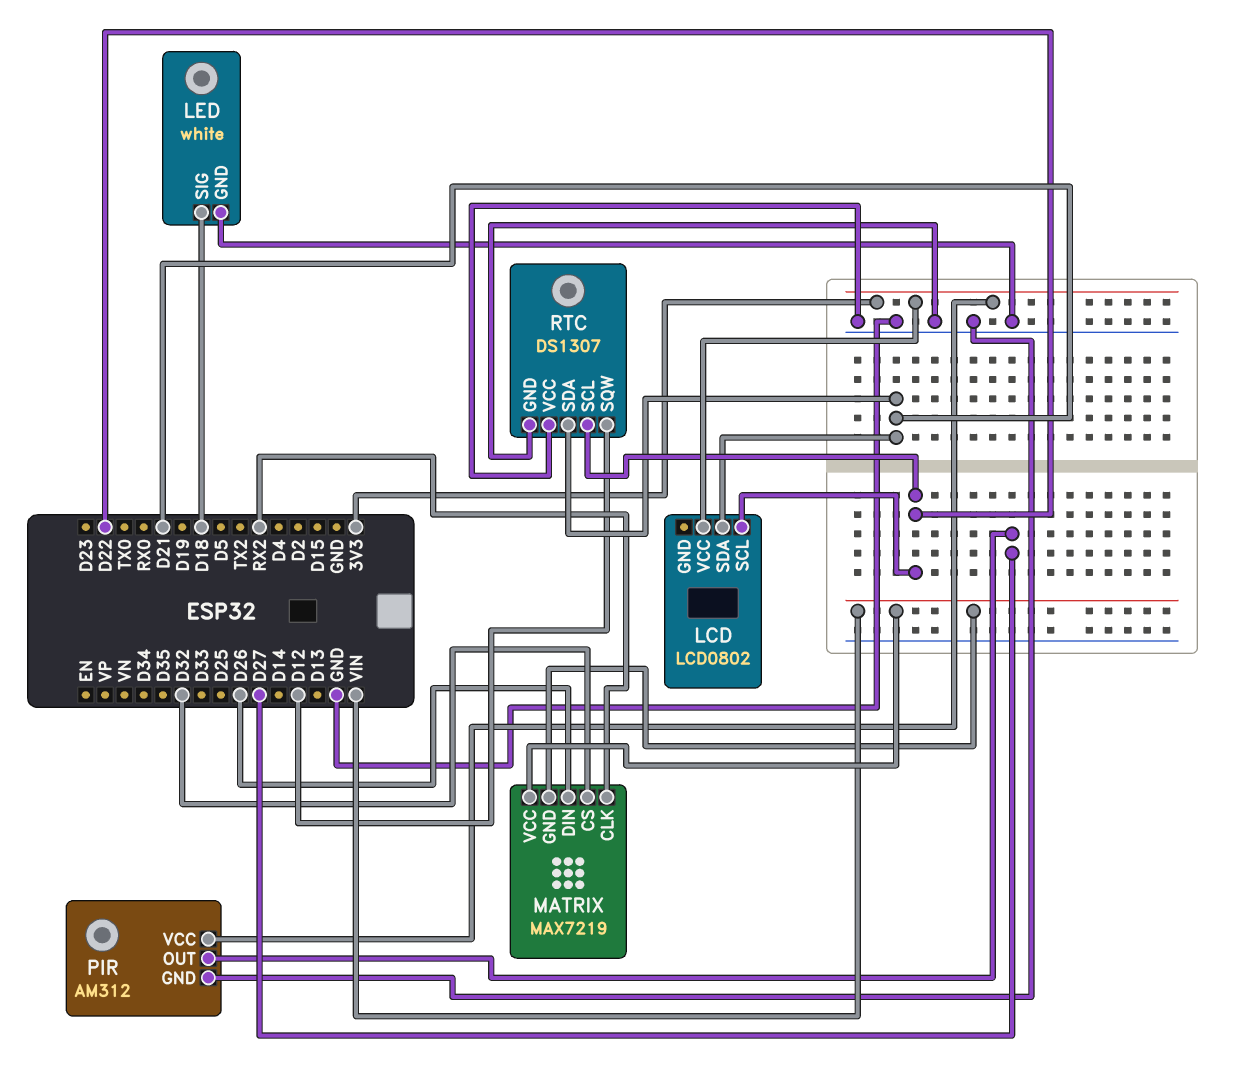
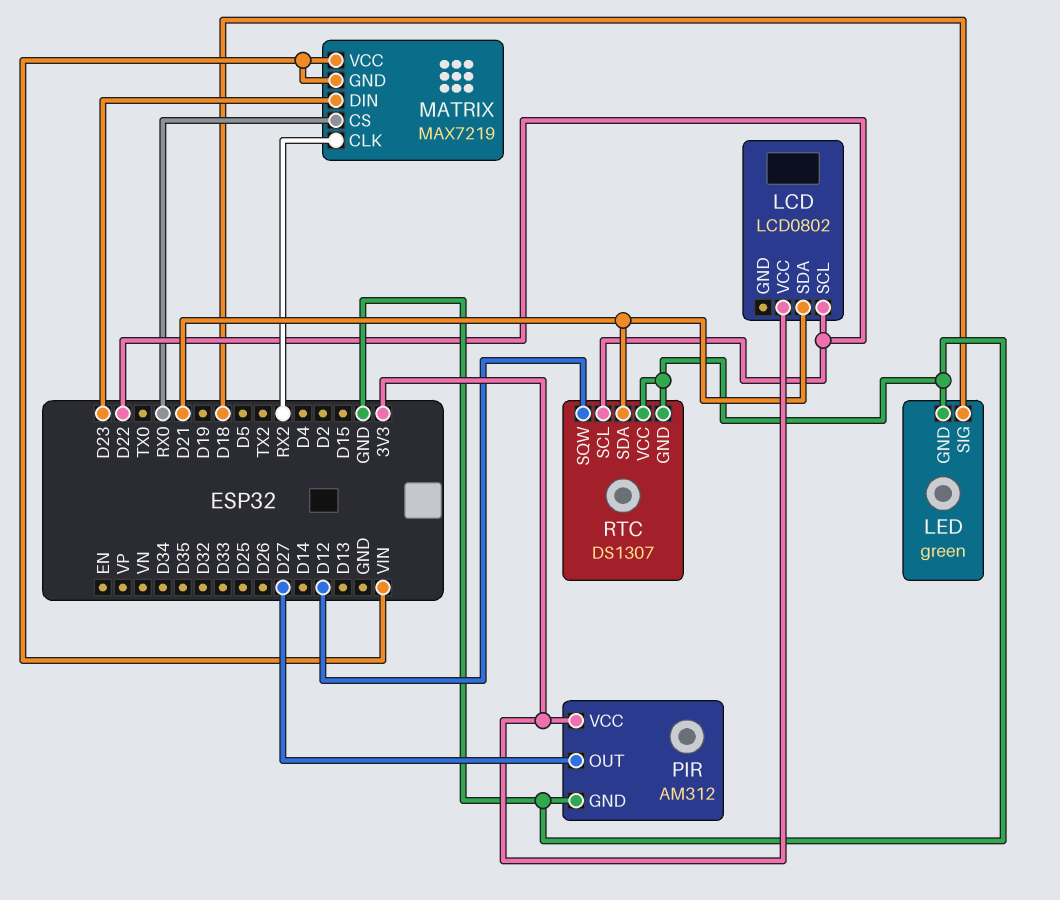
LED: white -> green
MATRIX pin CS: D32 -> RX0
MATRIX pin DIN: D26 -> D23

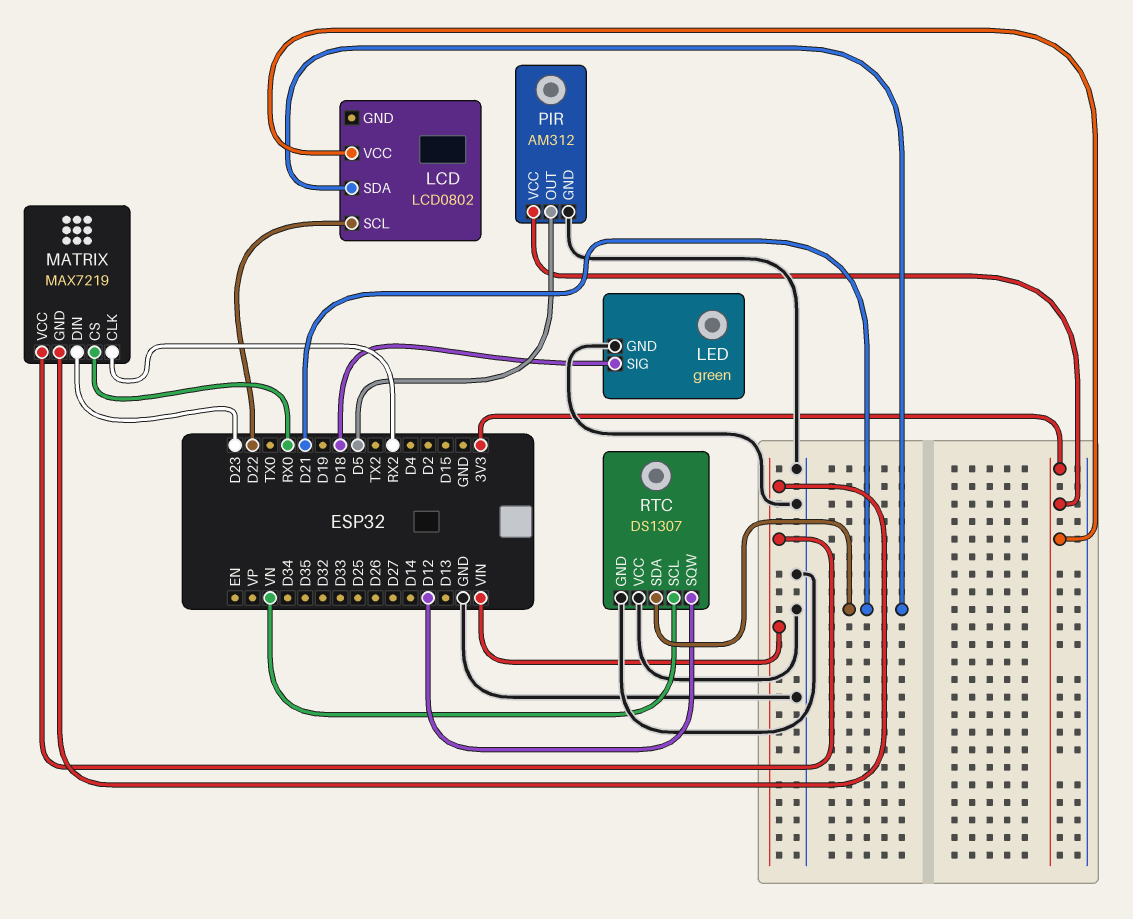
PIR pin OUT: D27 -> D5
RTC pin SCL: D22 -> VN

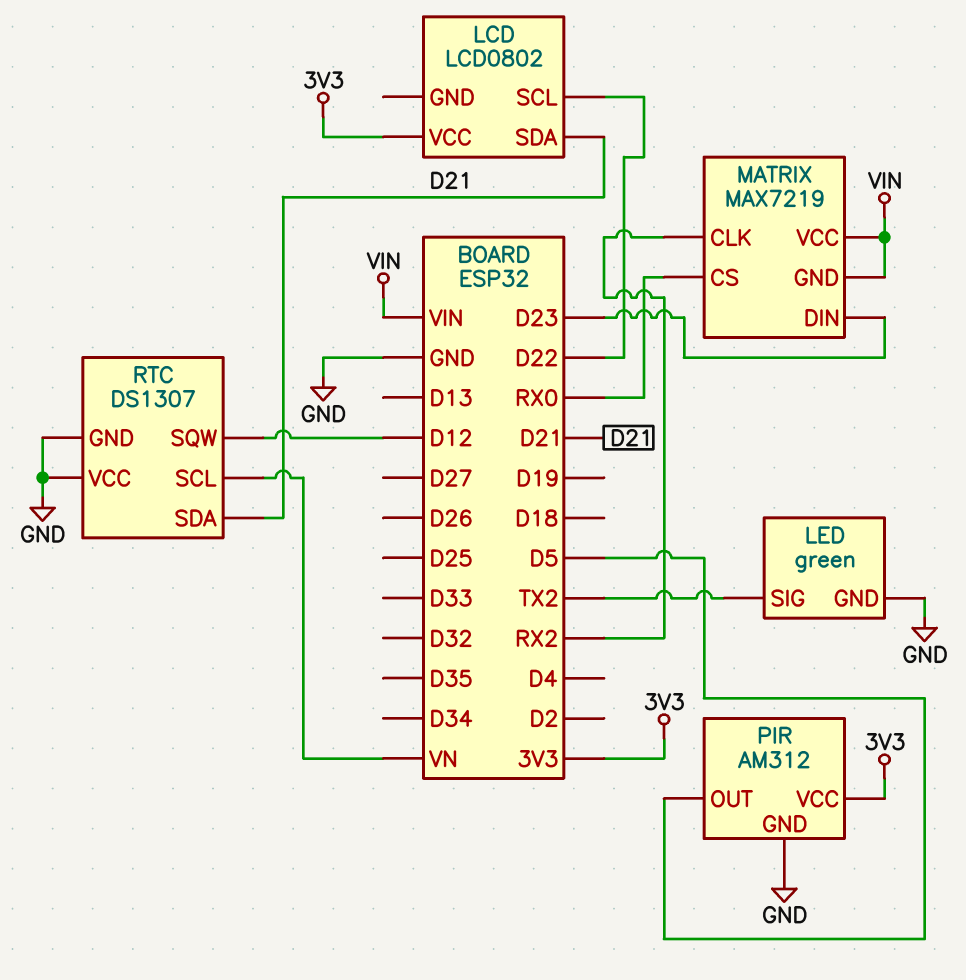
LED pin SIG: D18 -> TX2

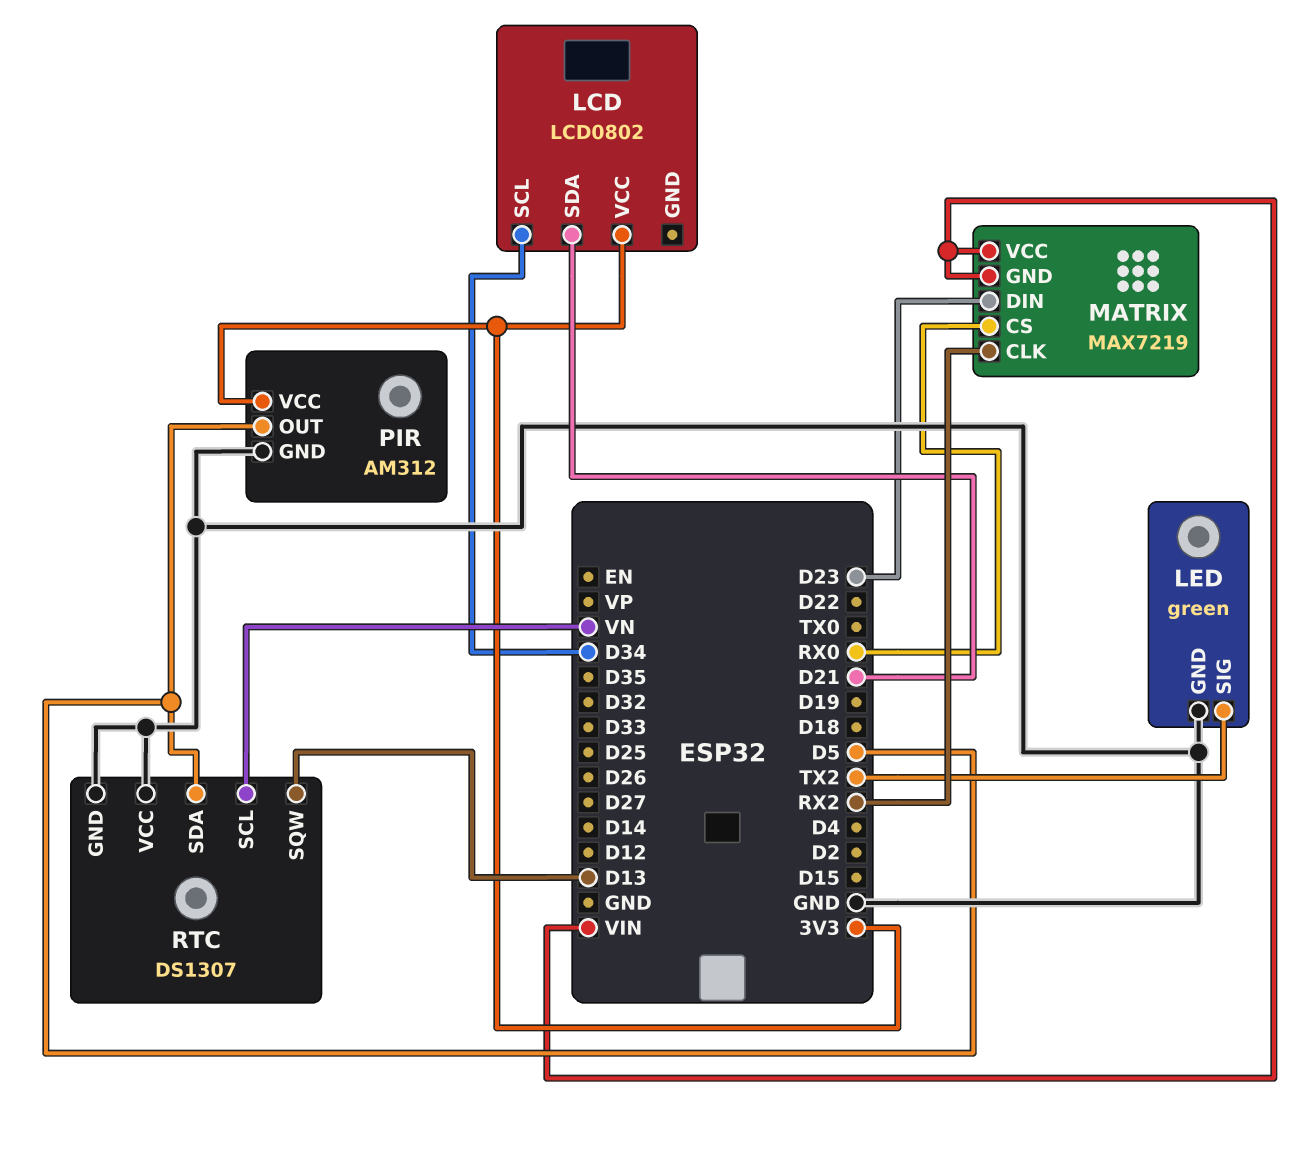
LCD pin SCL: D22 -> D34
RTC pin SDA: D21 -> D5
RTC pin SQW: D12 -> D13

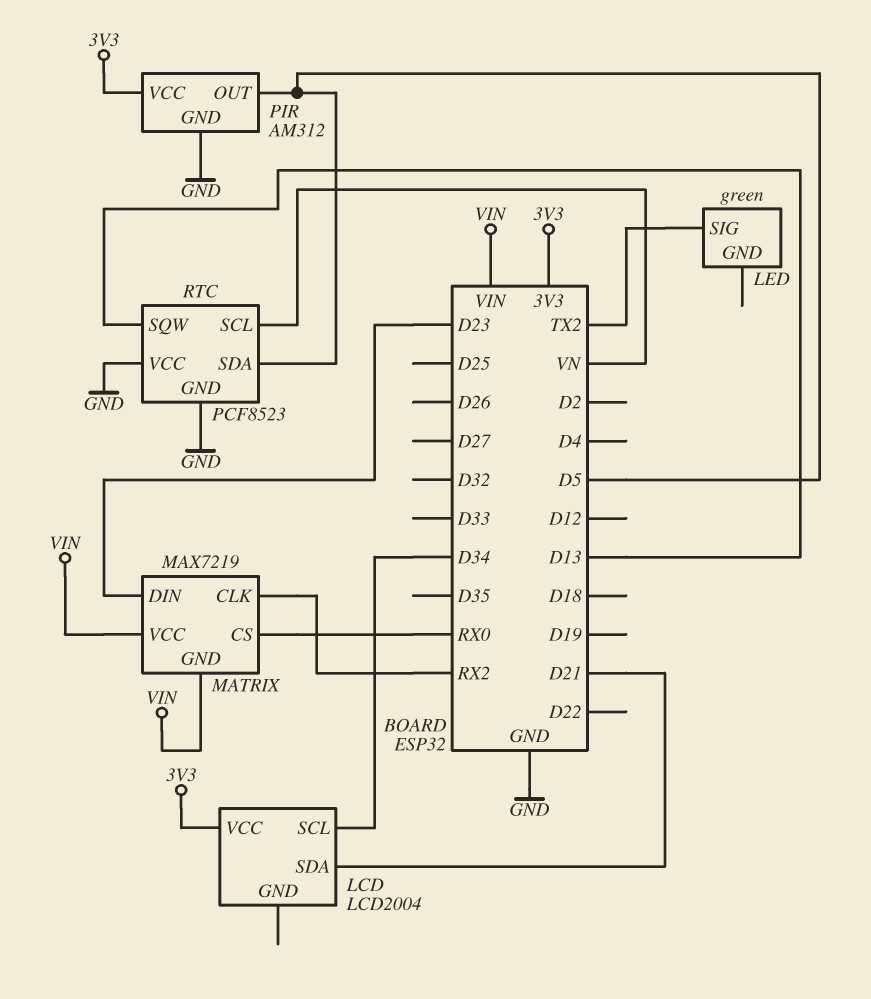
LCD: LCD0802 -> LCD2004
LED pin GND: GND -> none
RTC: DS1307 -> PCF8523

